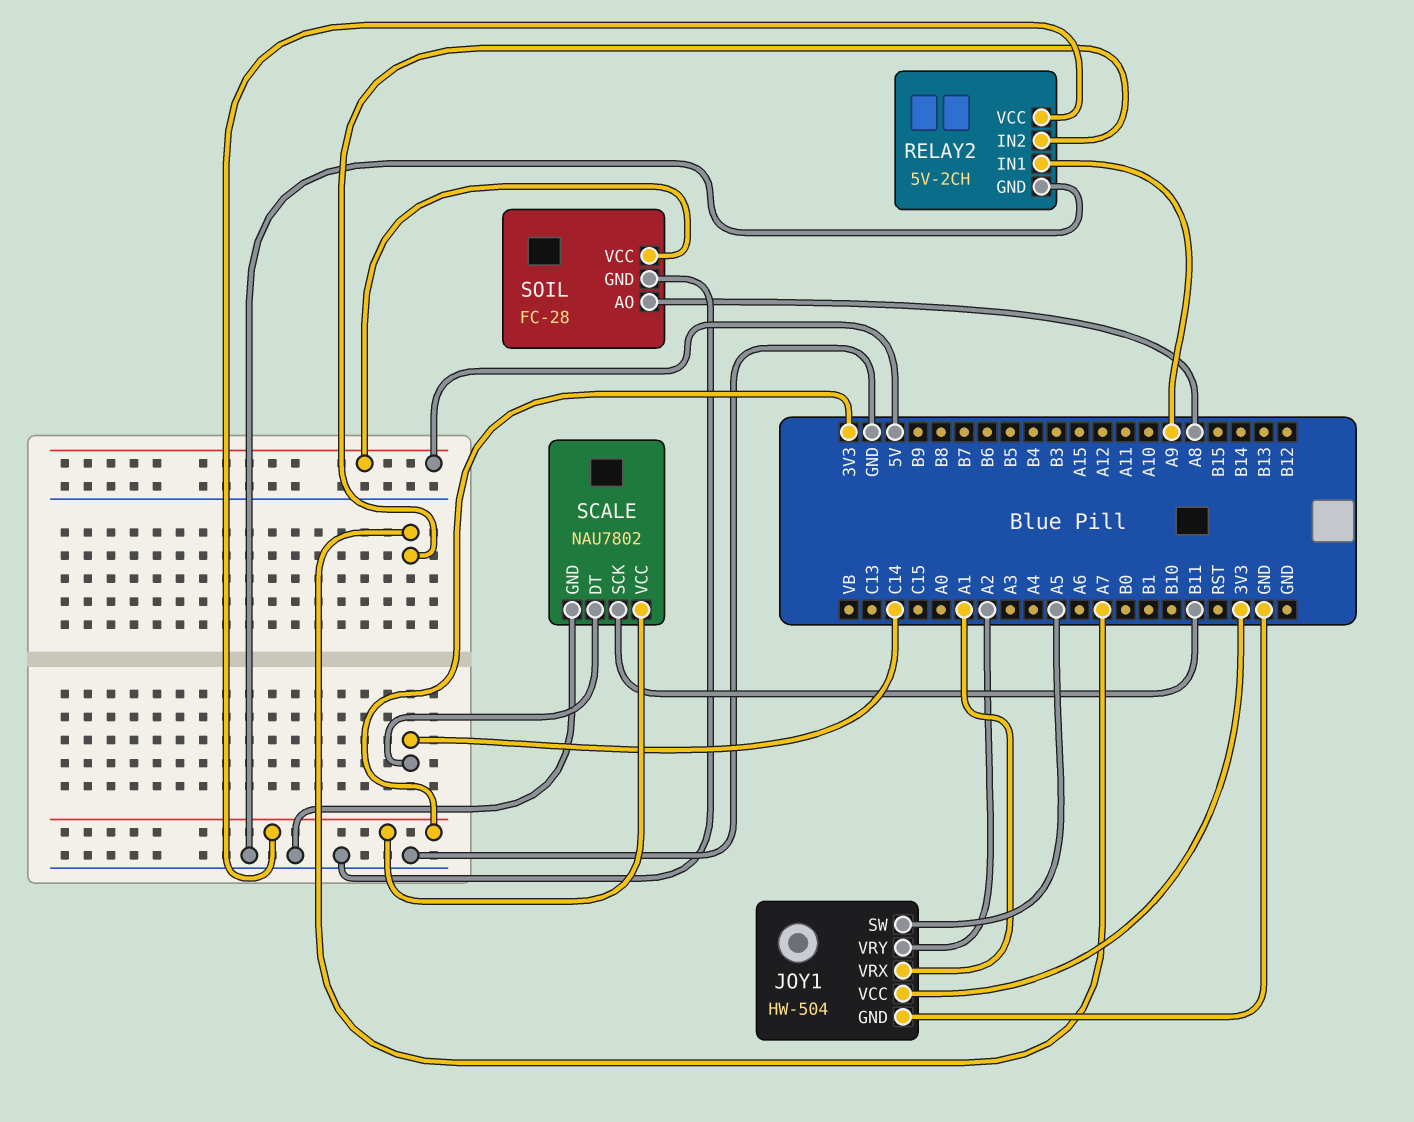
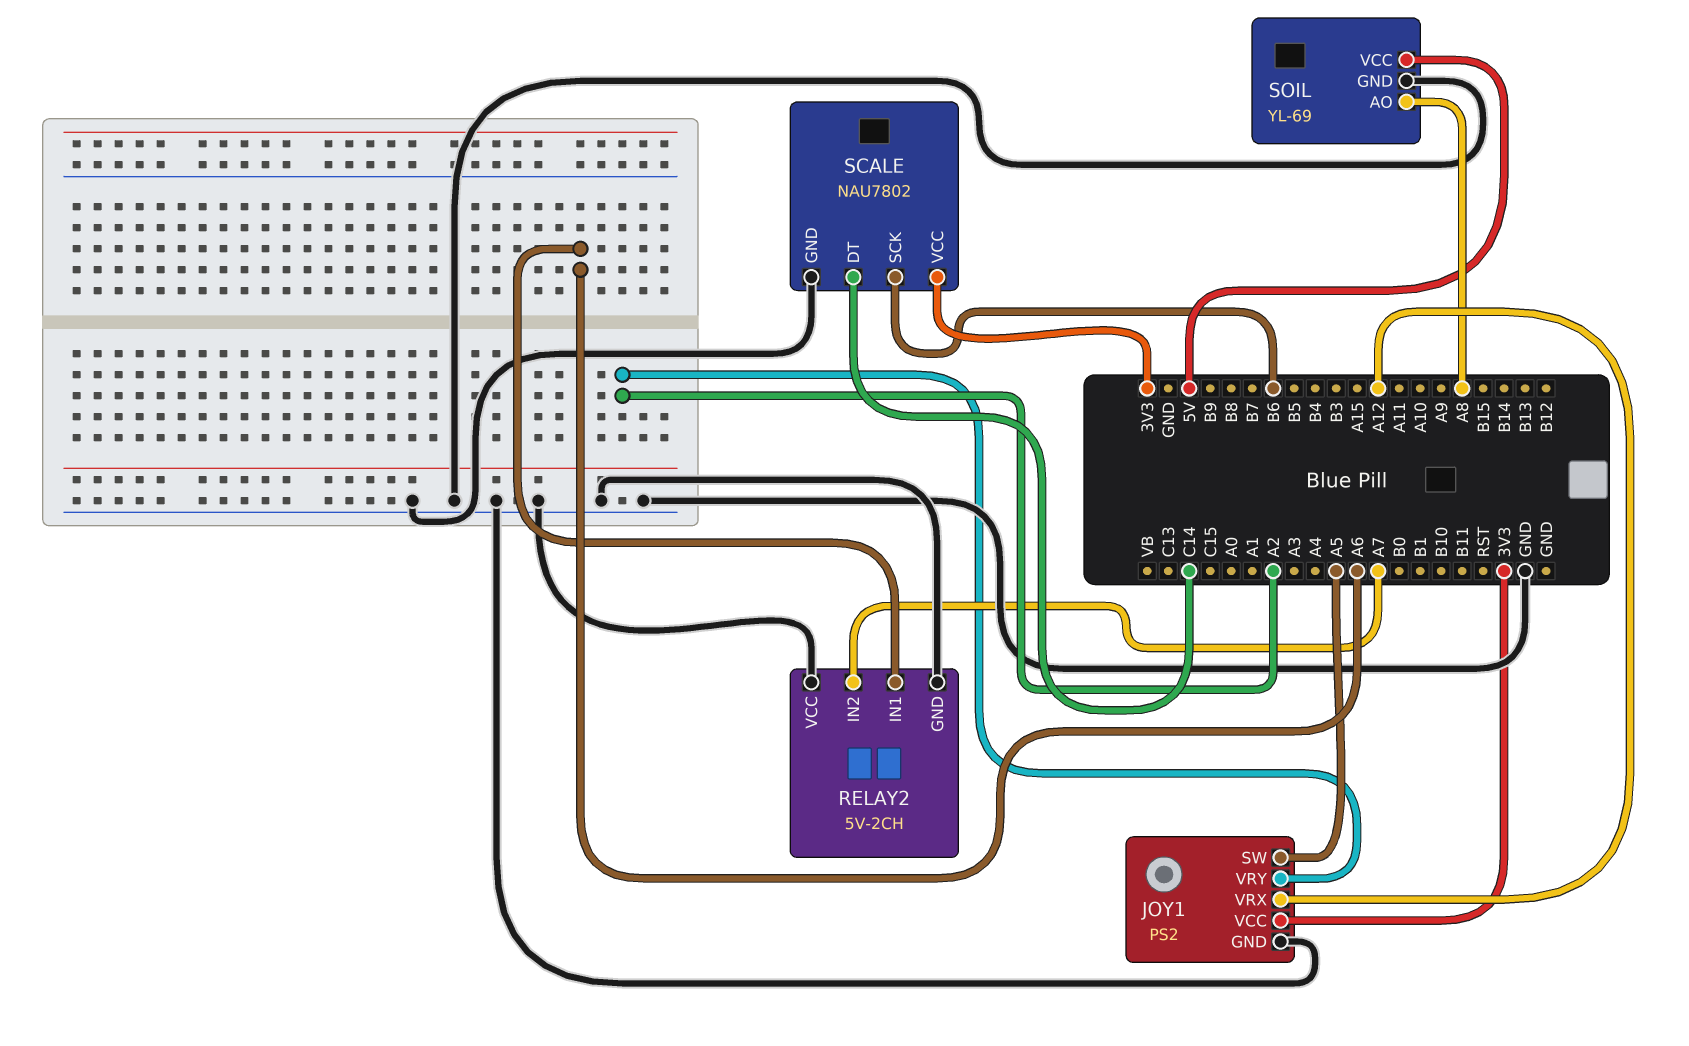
JOY1: HW-504 -> PS2
JOY1 pin VRX: A1 -> A12
RELAY2 pin IN1: A9 -> A6
RELAY2 pin VCC: 3V3 -> GND
SCALE pin SCK: B11 -> B6
SOIL: FC-28 -> YL-69

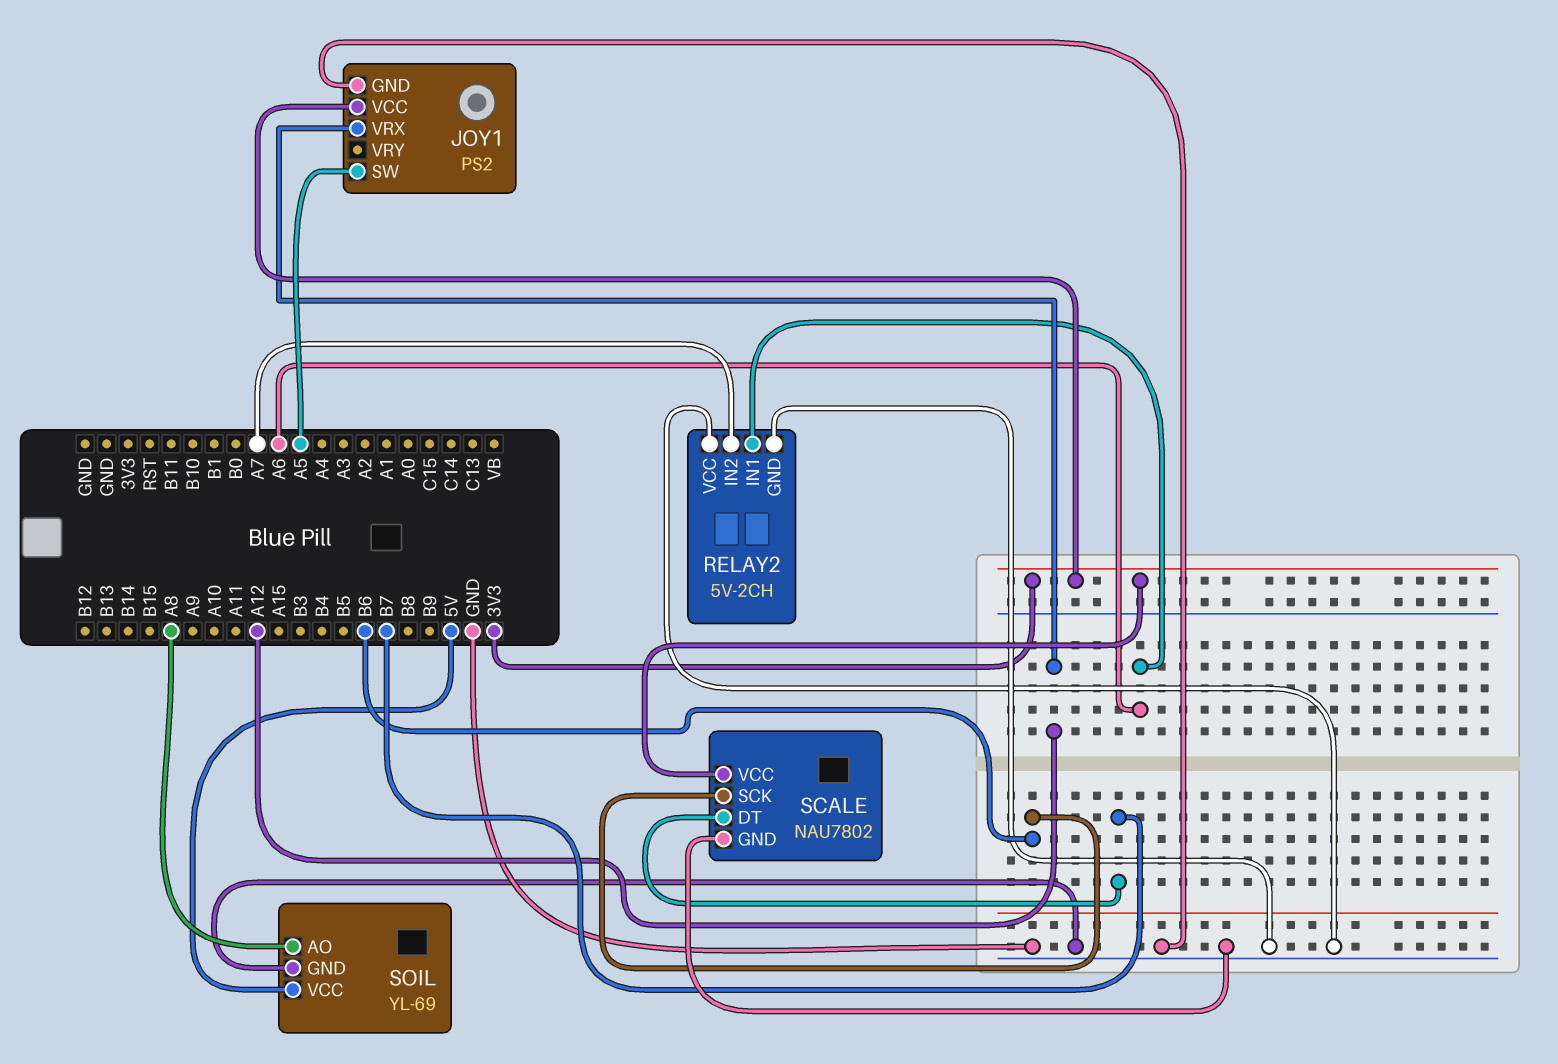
JOY1 pin VRY: A2 -> none
SCALE pin DT: C14 -> B7

